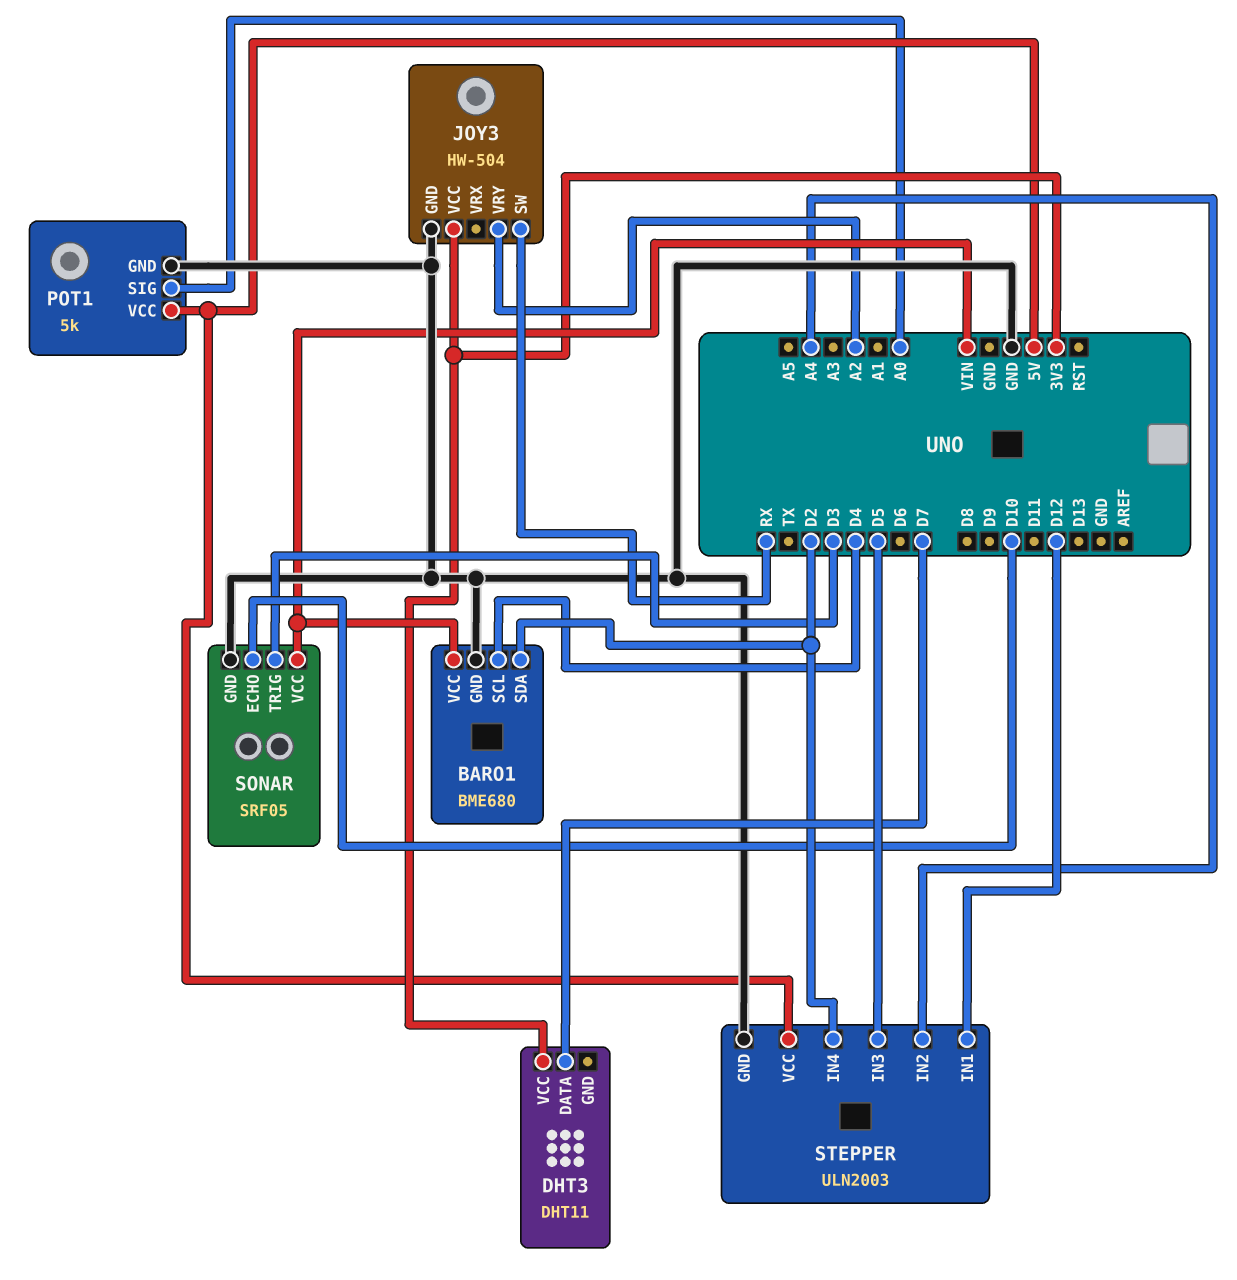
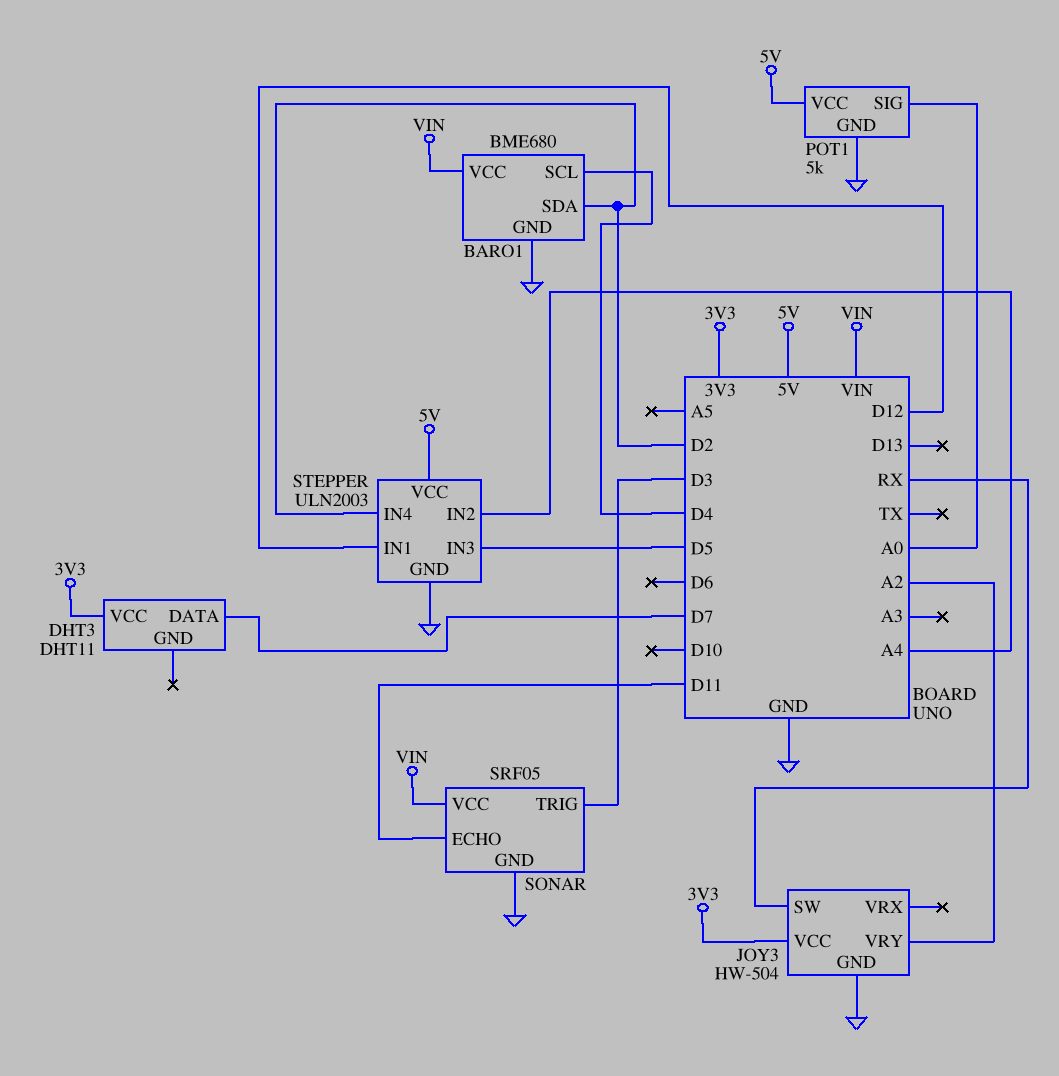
SONAR pin ECHO: D10 -> D11

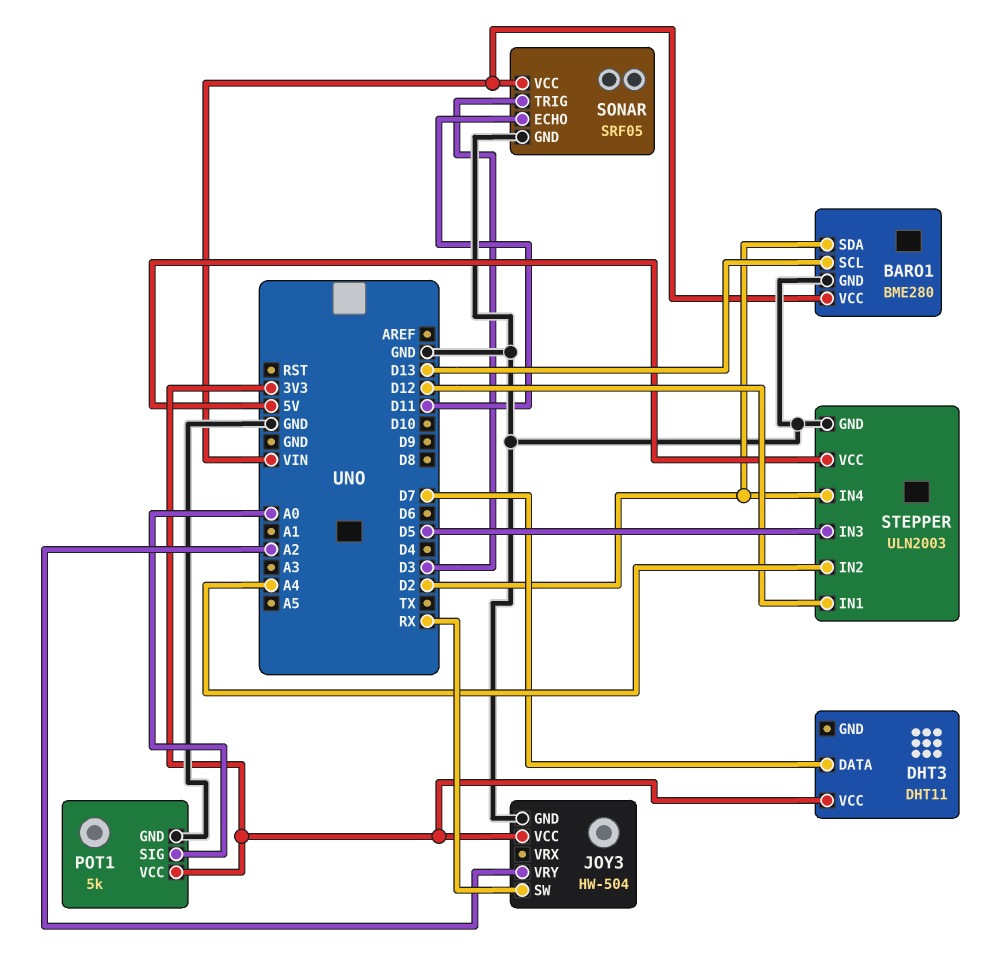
BARO1: BME680 -> BME280
BARO1 pin SCL: D4 -> D13
POT1 pin VCC: 5V -> 3V3

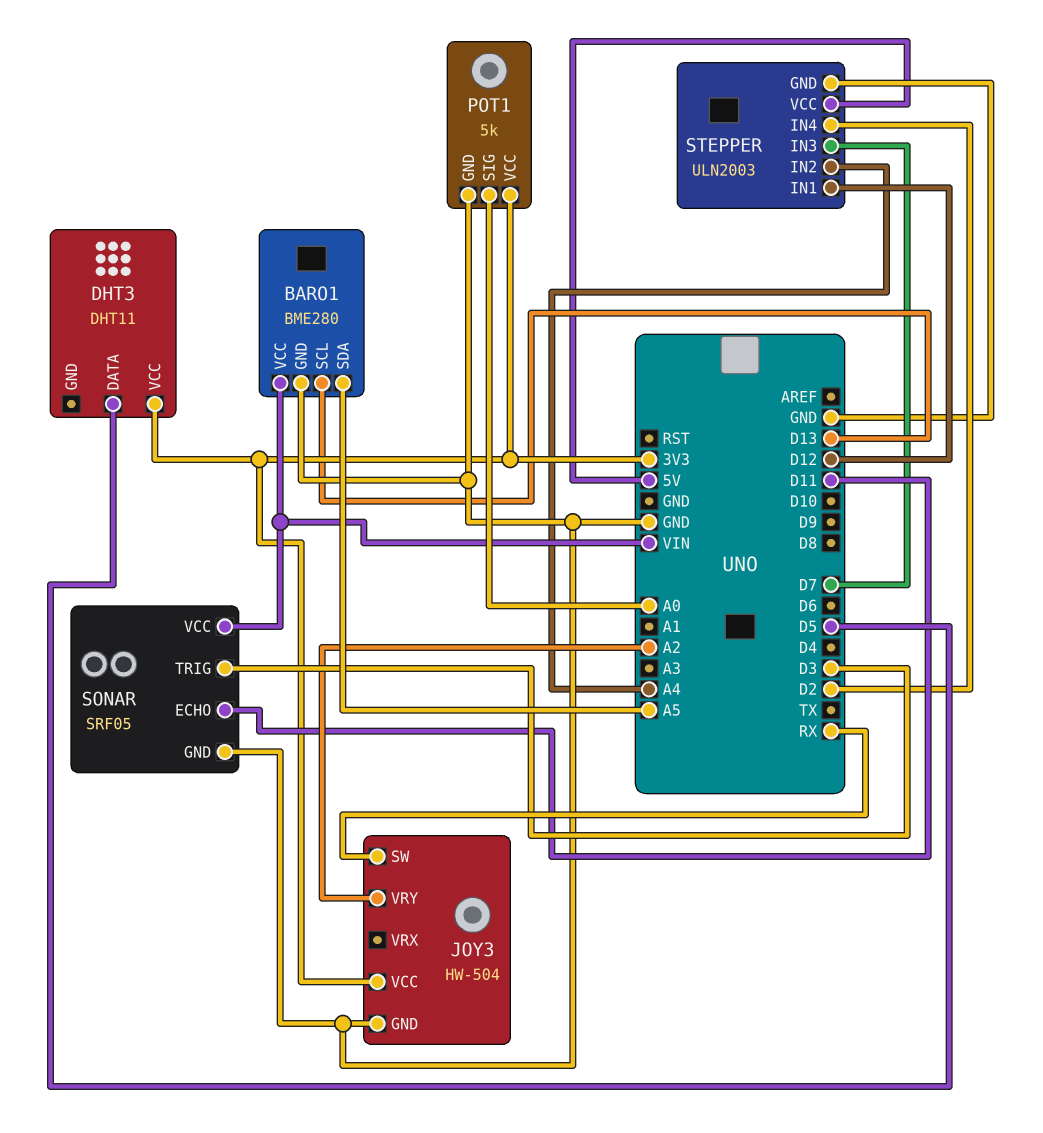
BARO1 pin SDA: D2 -> A5
DHT3 pin DATA: D7 -> D5
STEPPER pin IN3: D5 -> D7

